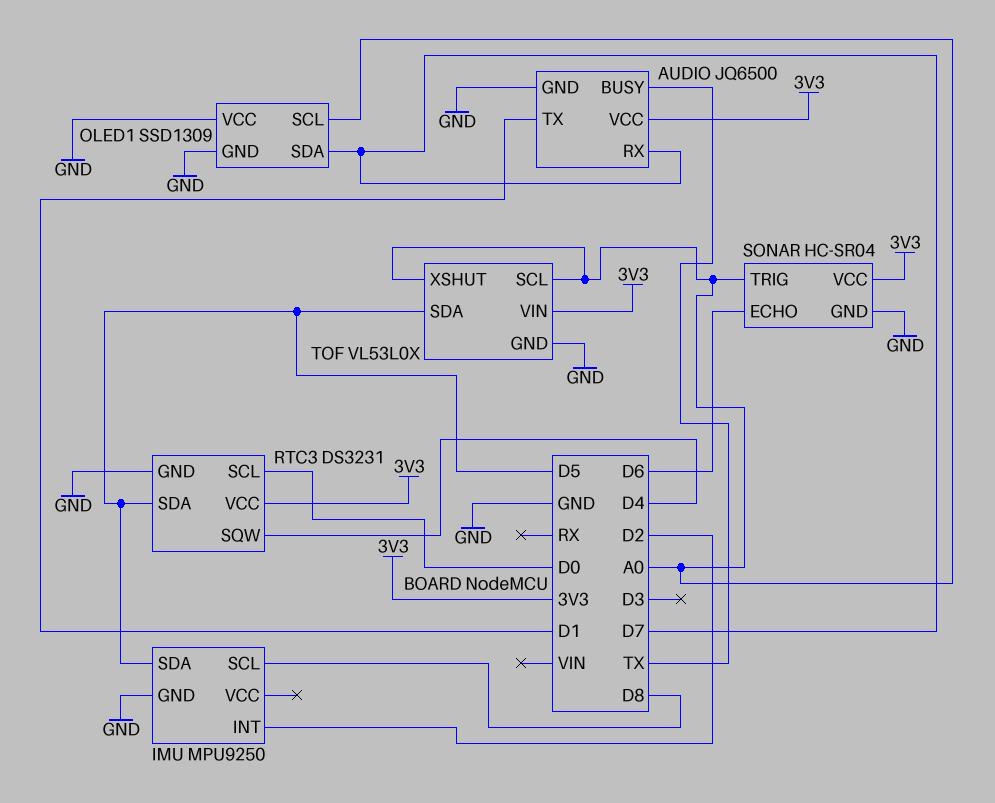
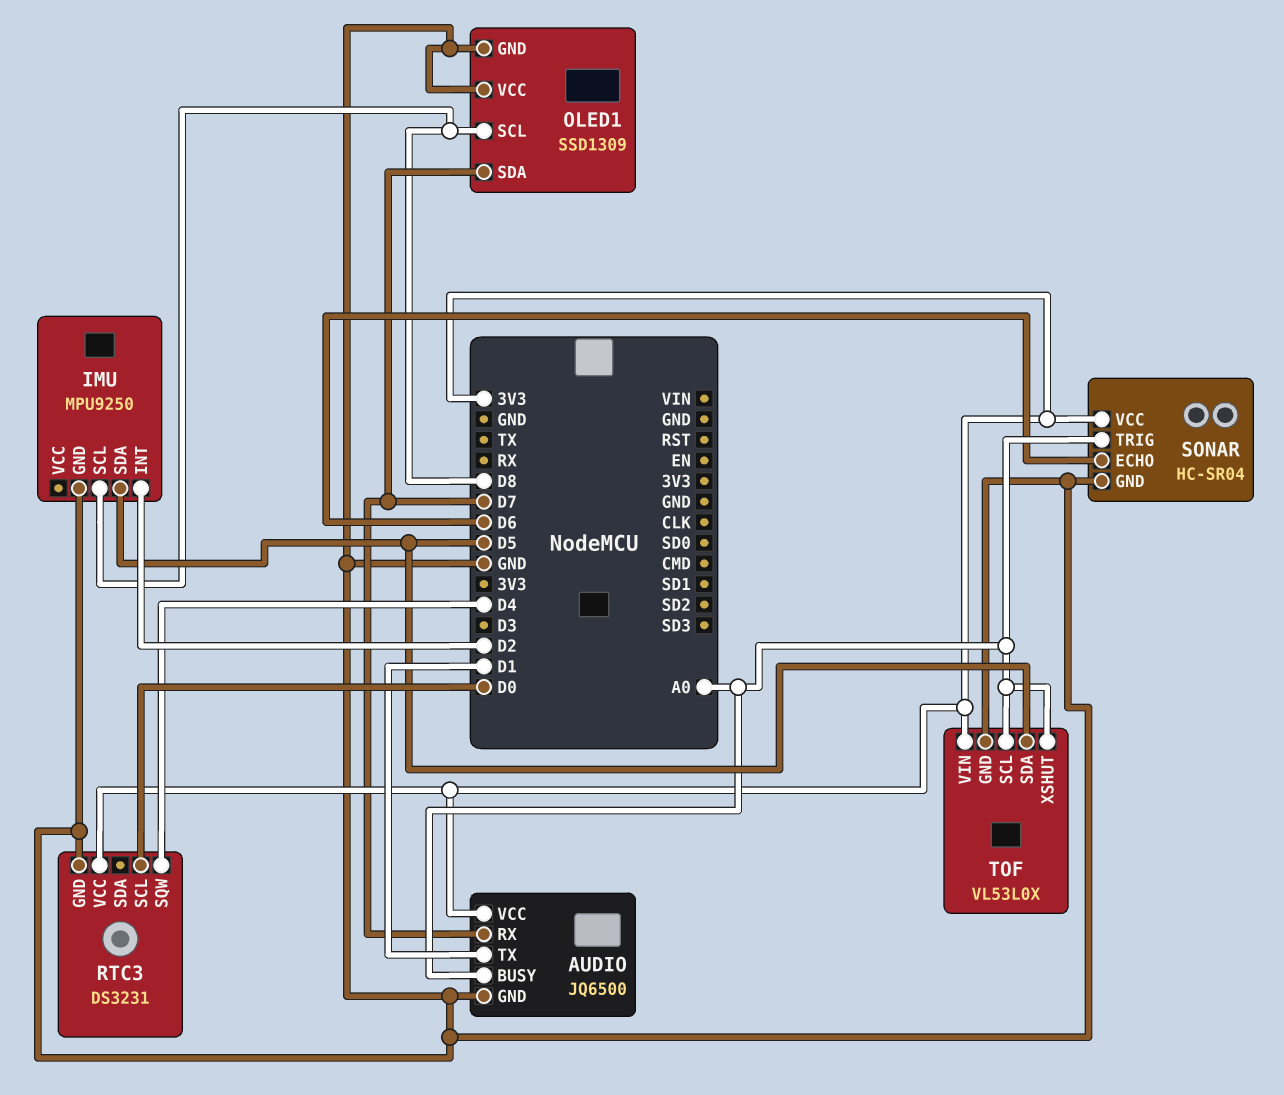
AUDIO pin BUSY: TX -> A0
OLED1 pin SCL: A0 -> D8
RTC3 pin SDA: D5 -> none

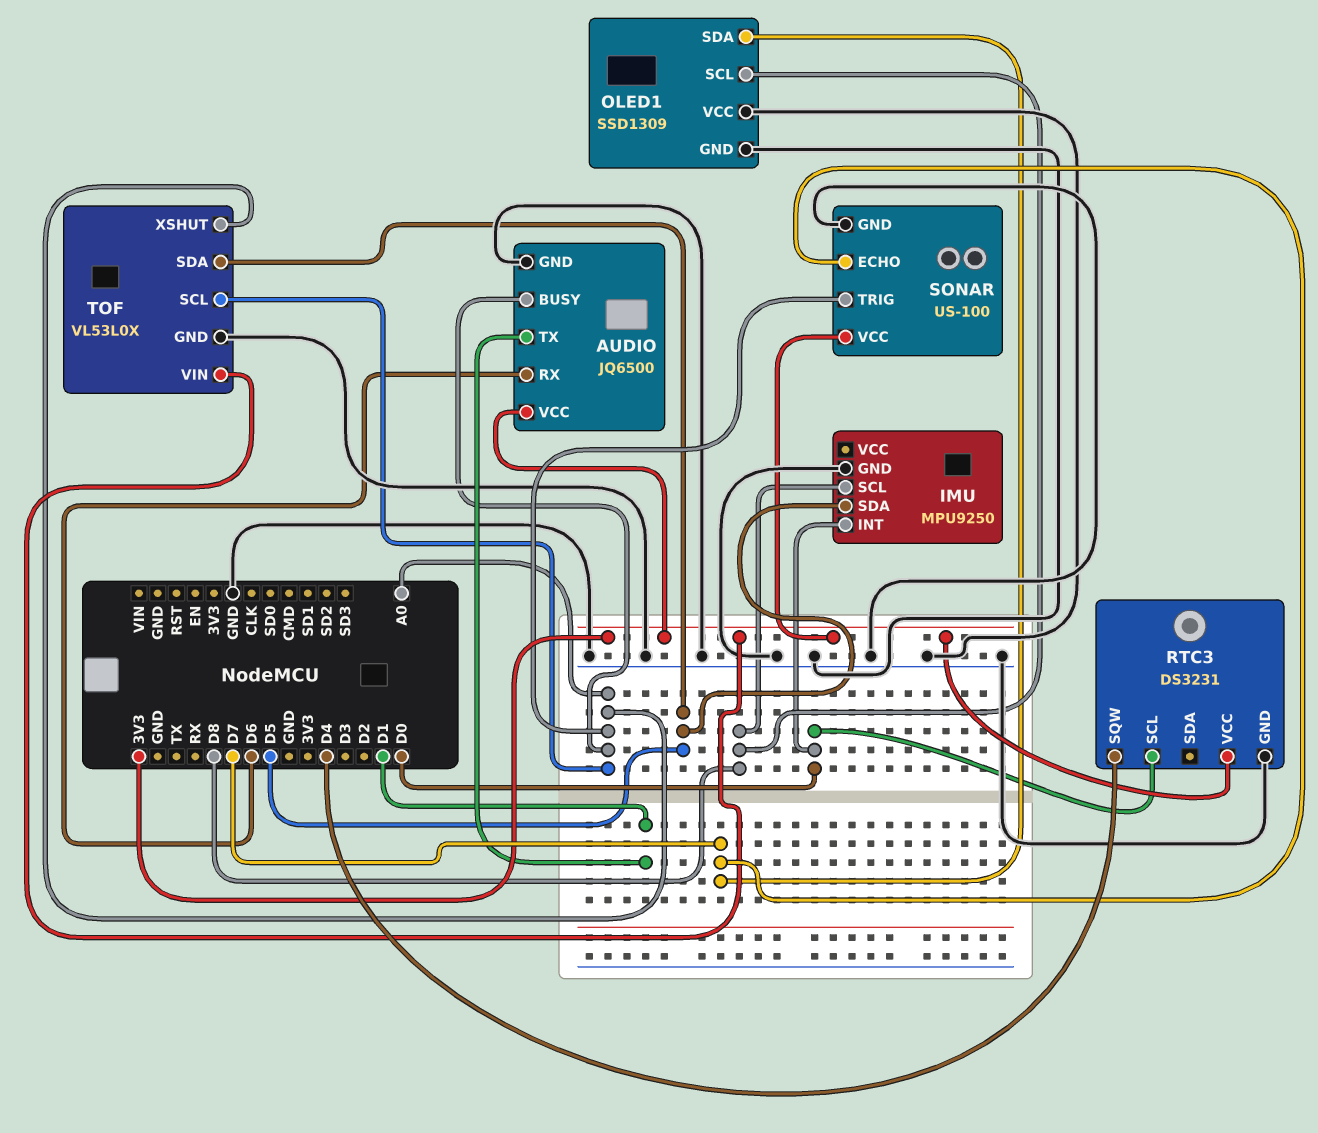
AUDIO pin RX: D7 -> D6
IMU pin INT: D2 -> D0
SONAR: HC-SR04 -> US-100
SONAR pin ECHO: D6 -> D7

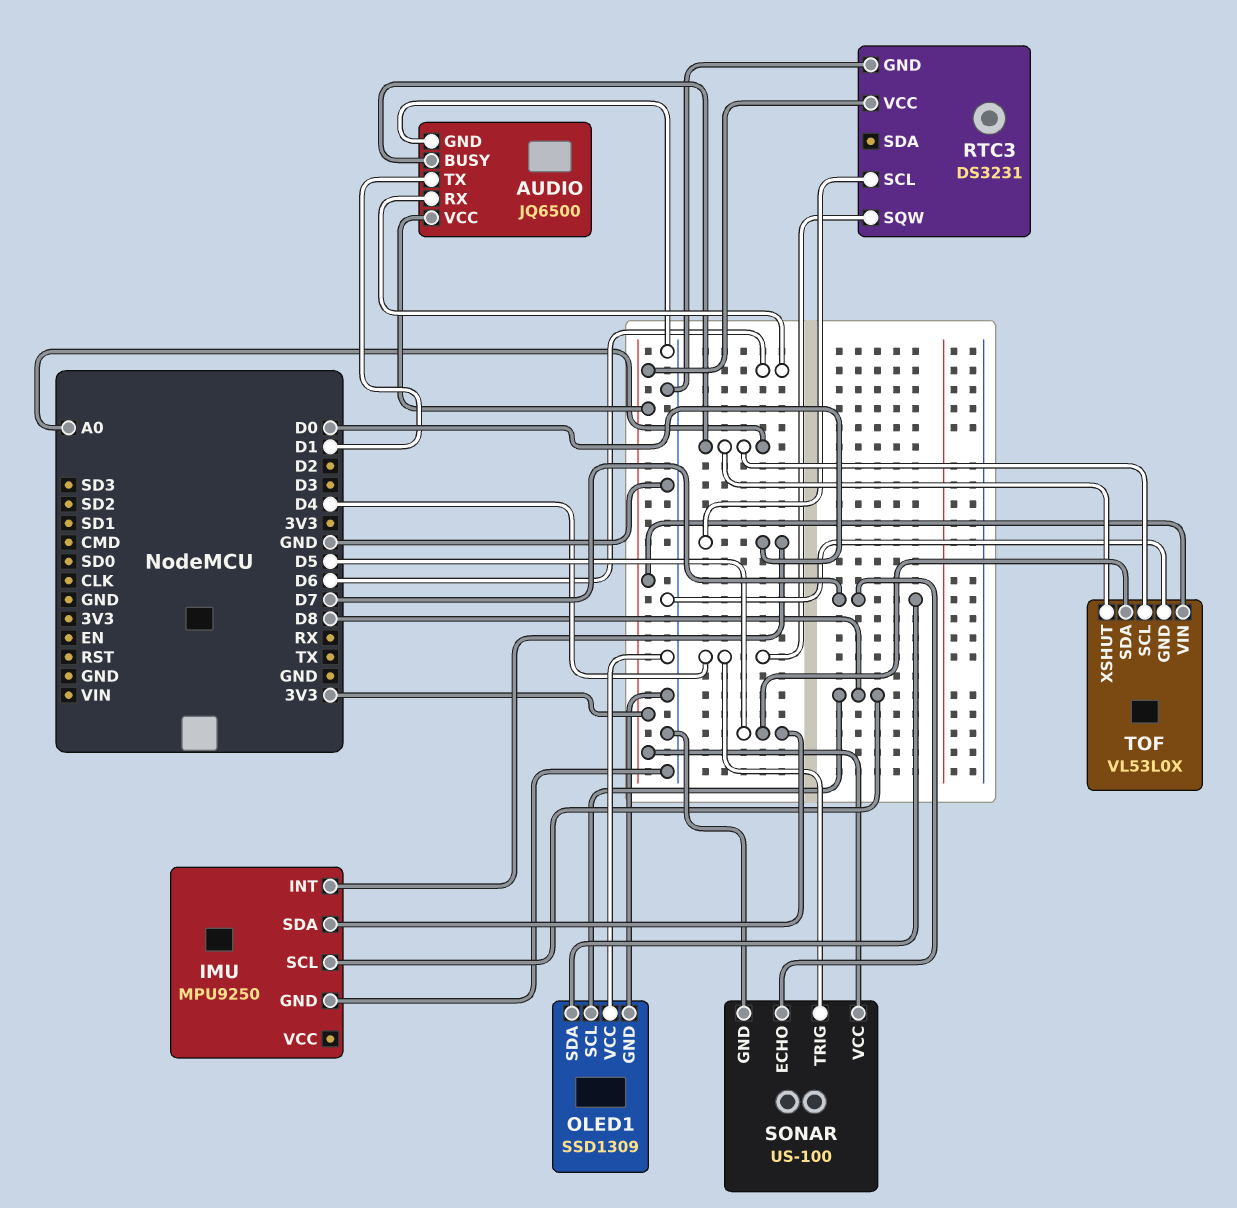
SONAR pin TRIG: A0 -> D4

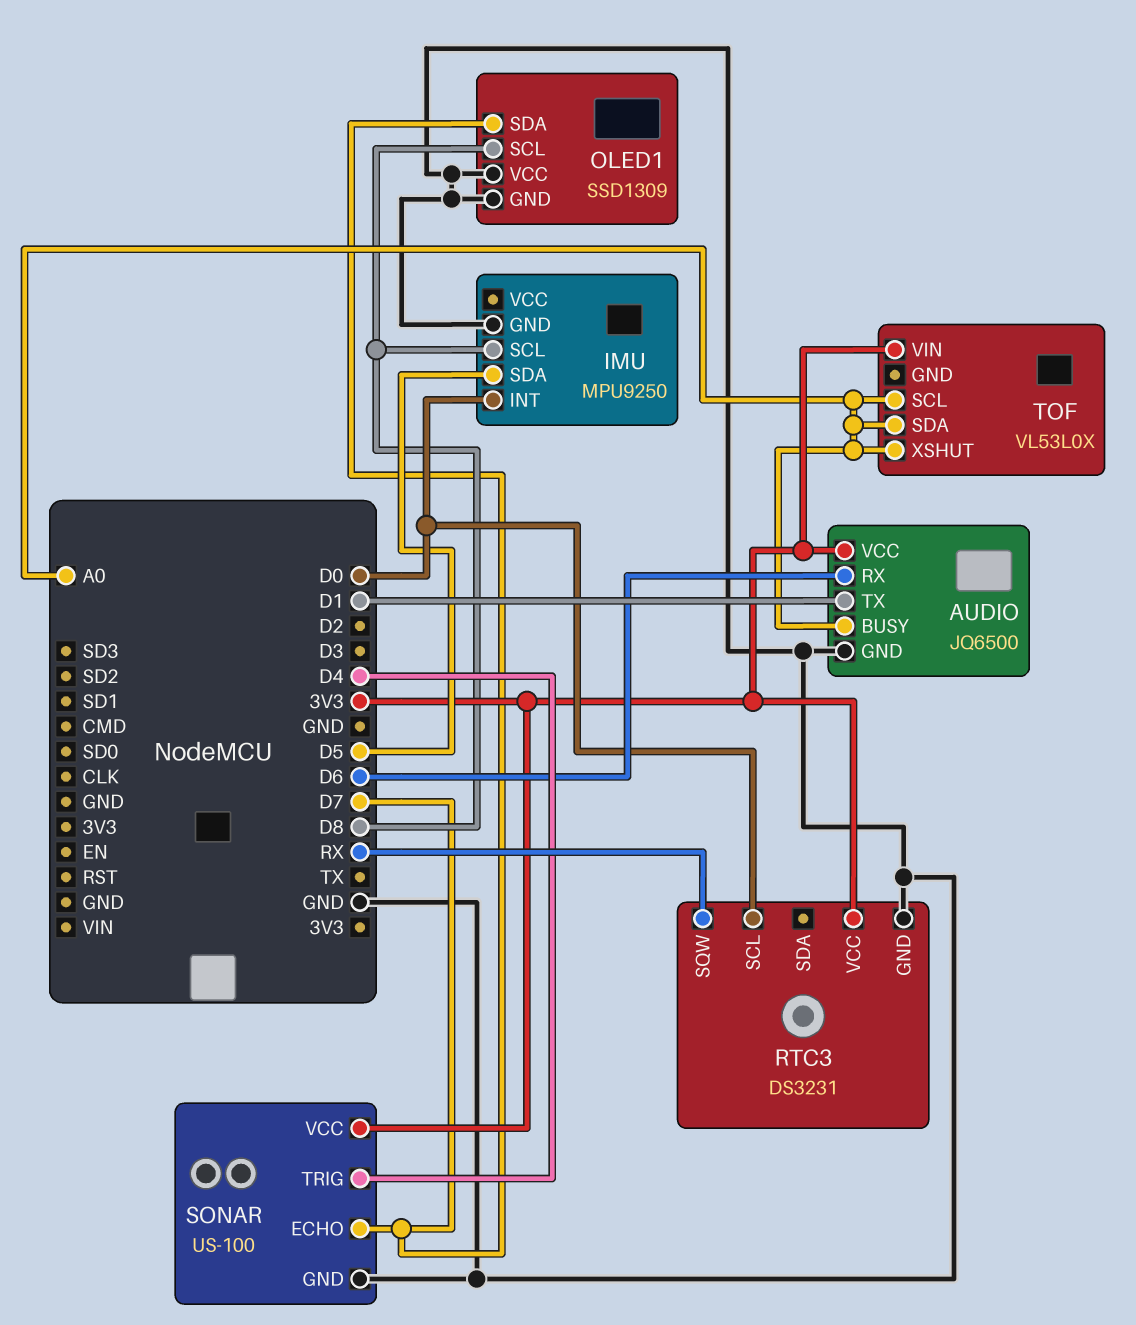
RTC3 pin SQW: D4 -> RX
TOF pin GND: GND -> none
TOF pin SDA: D5 -> A0

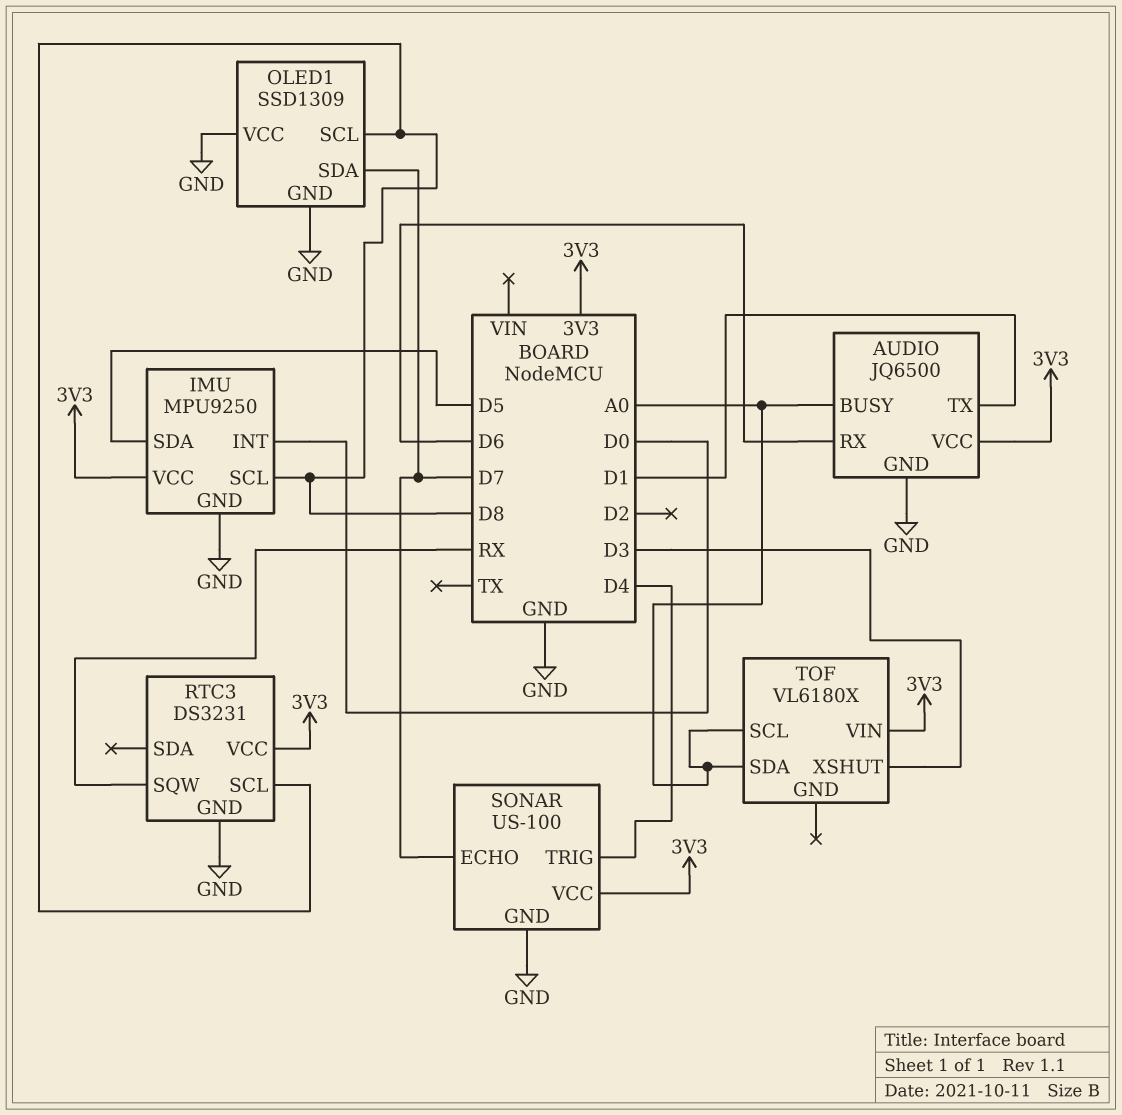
IMU pin VCC: none -> 3V3
RTC3 pin SCL: D0 -> D8
TOF: VL53L0X -> VL6180X
TOF pin XSHUT: A0 -> D3

